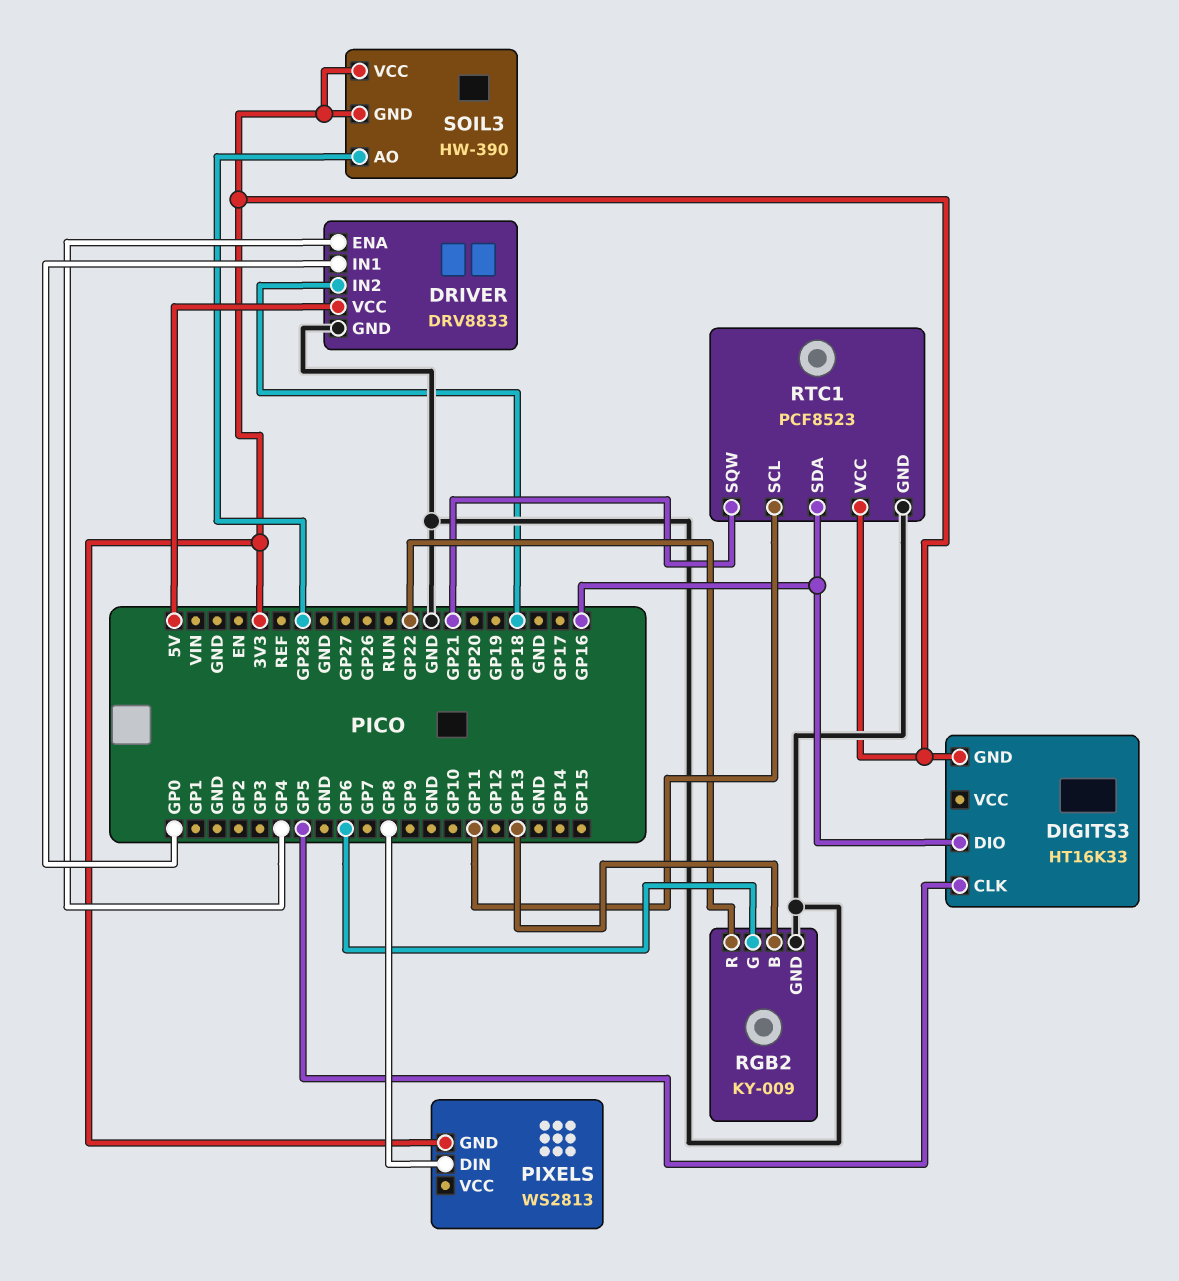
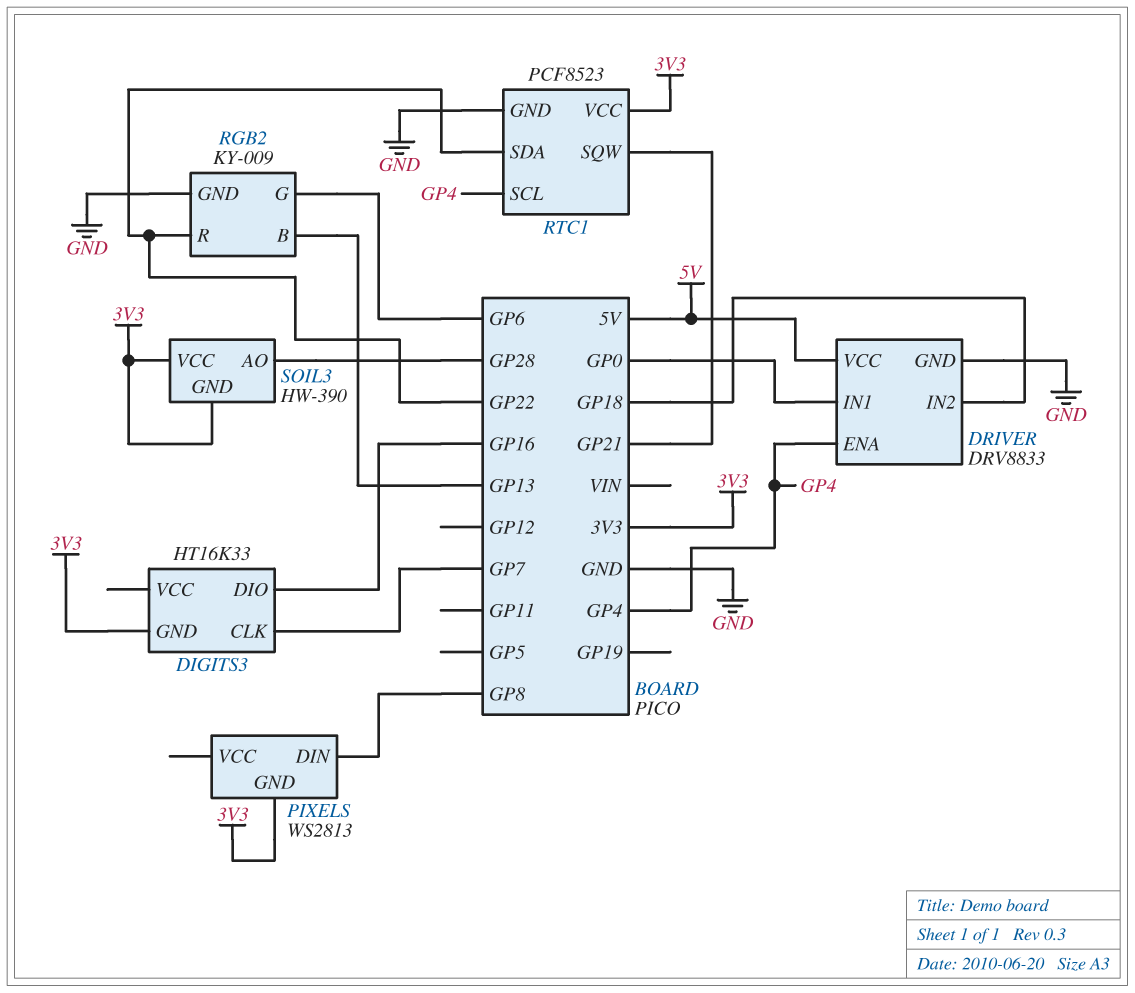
DIGITS3 pin CLK: GP5 -> GP7
RTC1 pin SCL: GP11 -> GP4
RTC1 pin SDA: GP16 -> GP22

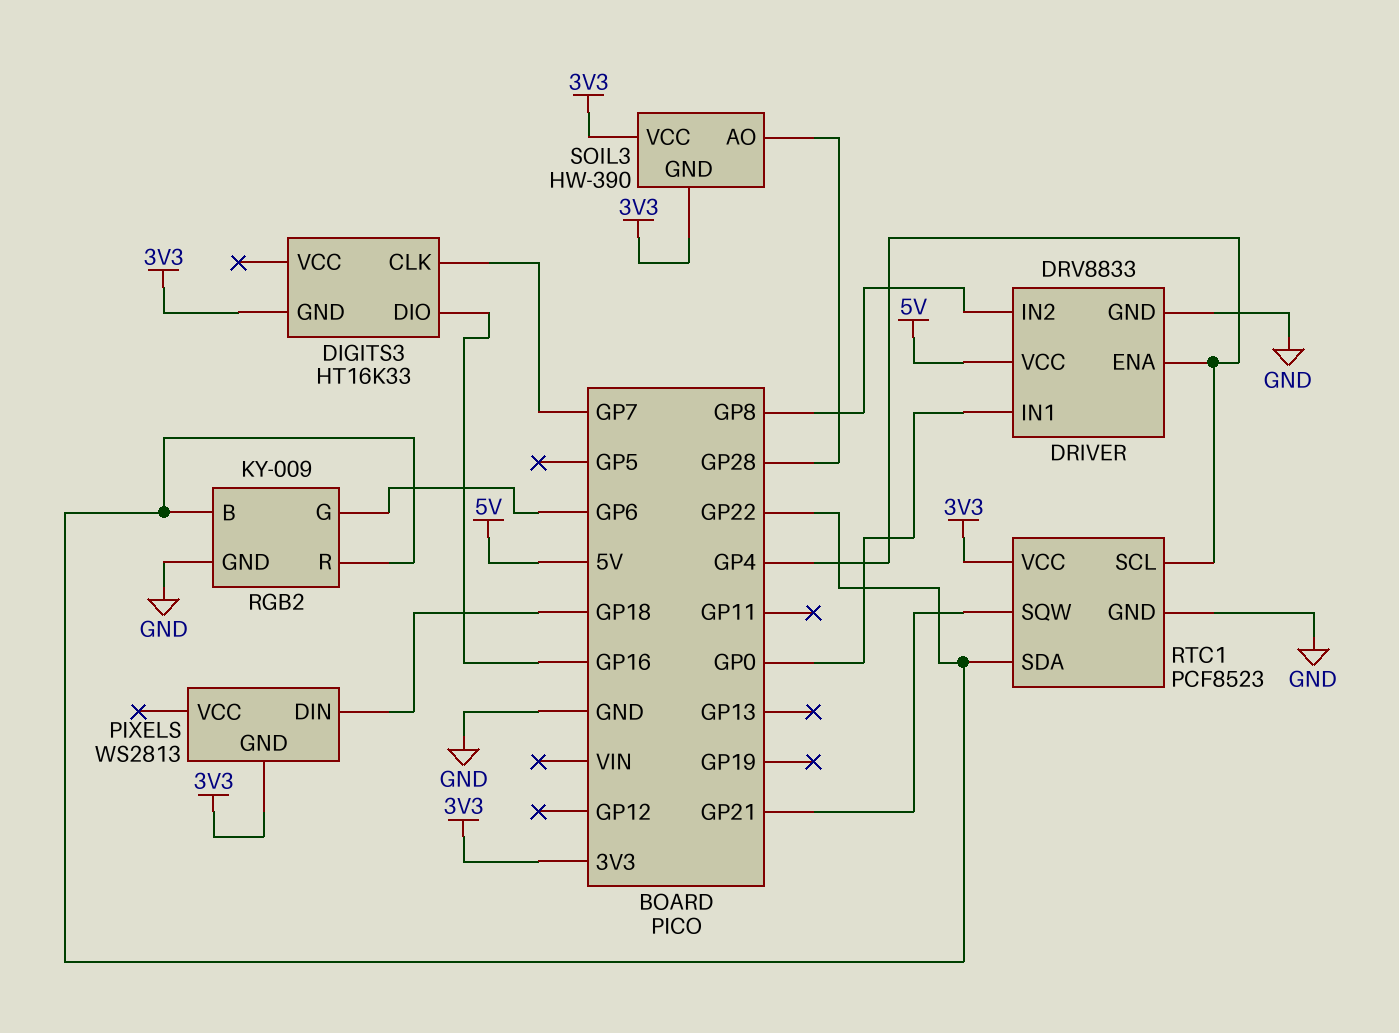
DRIVER pin IN2: GP18 -> GP8
PIXELS pin DIN: GP8 -> GP18
RGB2 pin B: GP13 -> GP22

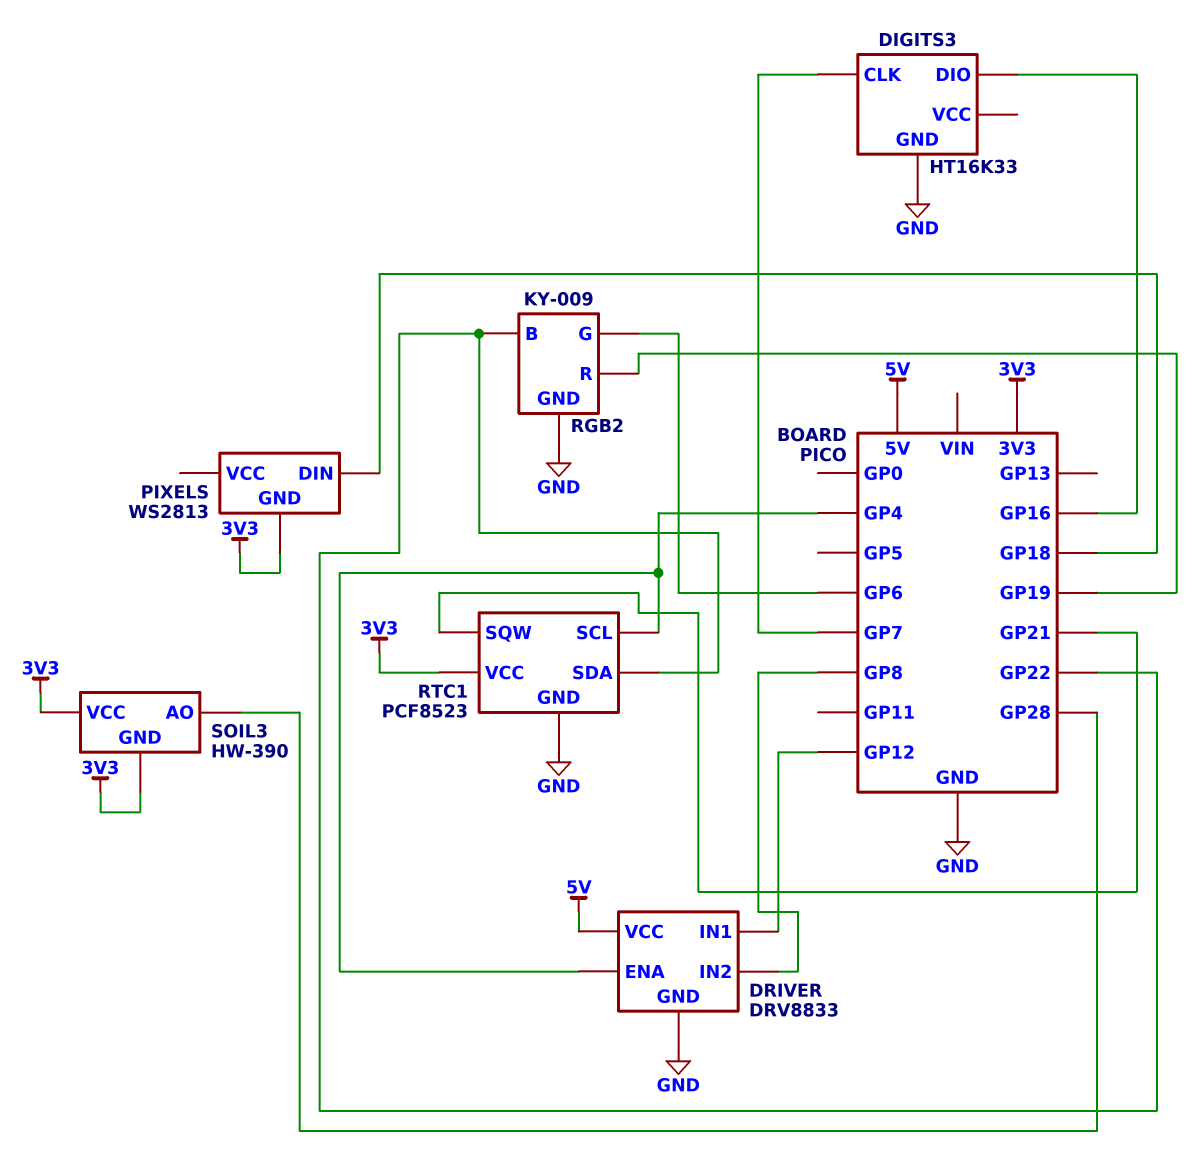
DIGITS3 pin GND: 3V3 -> GND
DRIVER pin IN1: GP0 -> GP12
RGB2 pin R: GP22 -> GP19

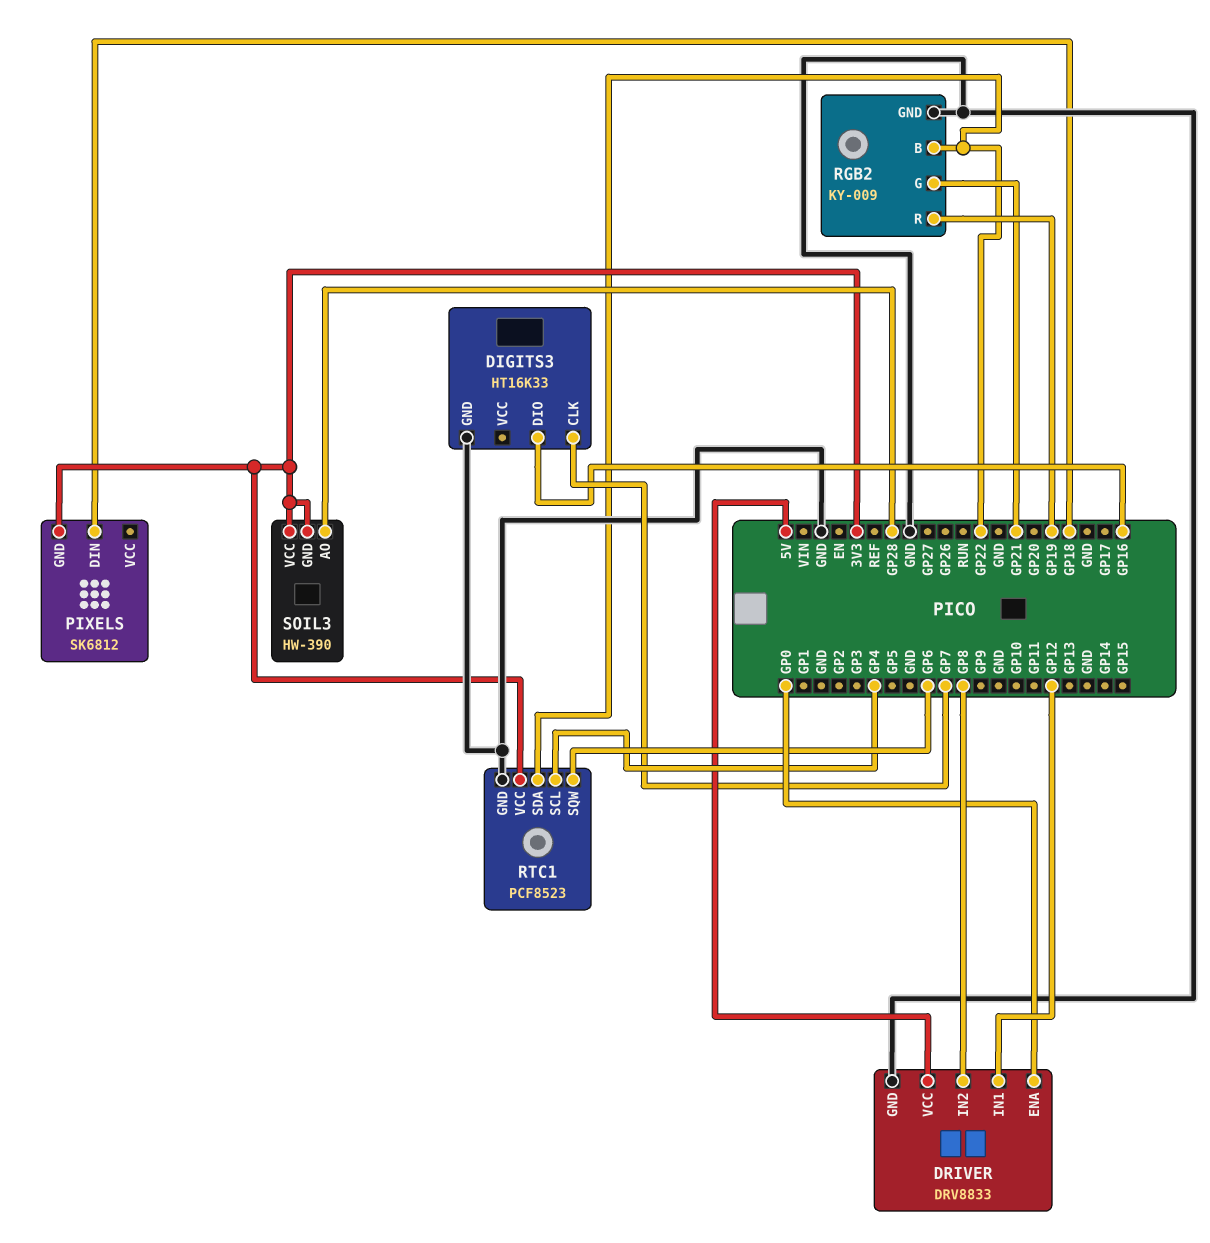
DRIVER pin ENA: GP4 -> GP0
PIXELS: WS2813 -> SK6812
RGB2 pin G: GP6 -> GP21
RTC1 pin SQW: GP21 -> GP6

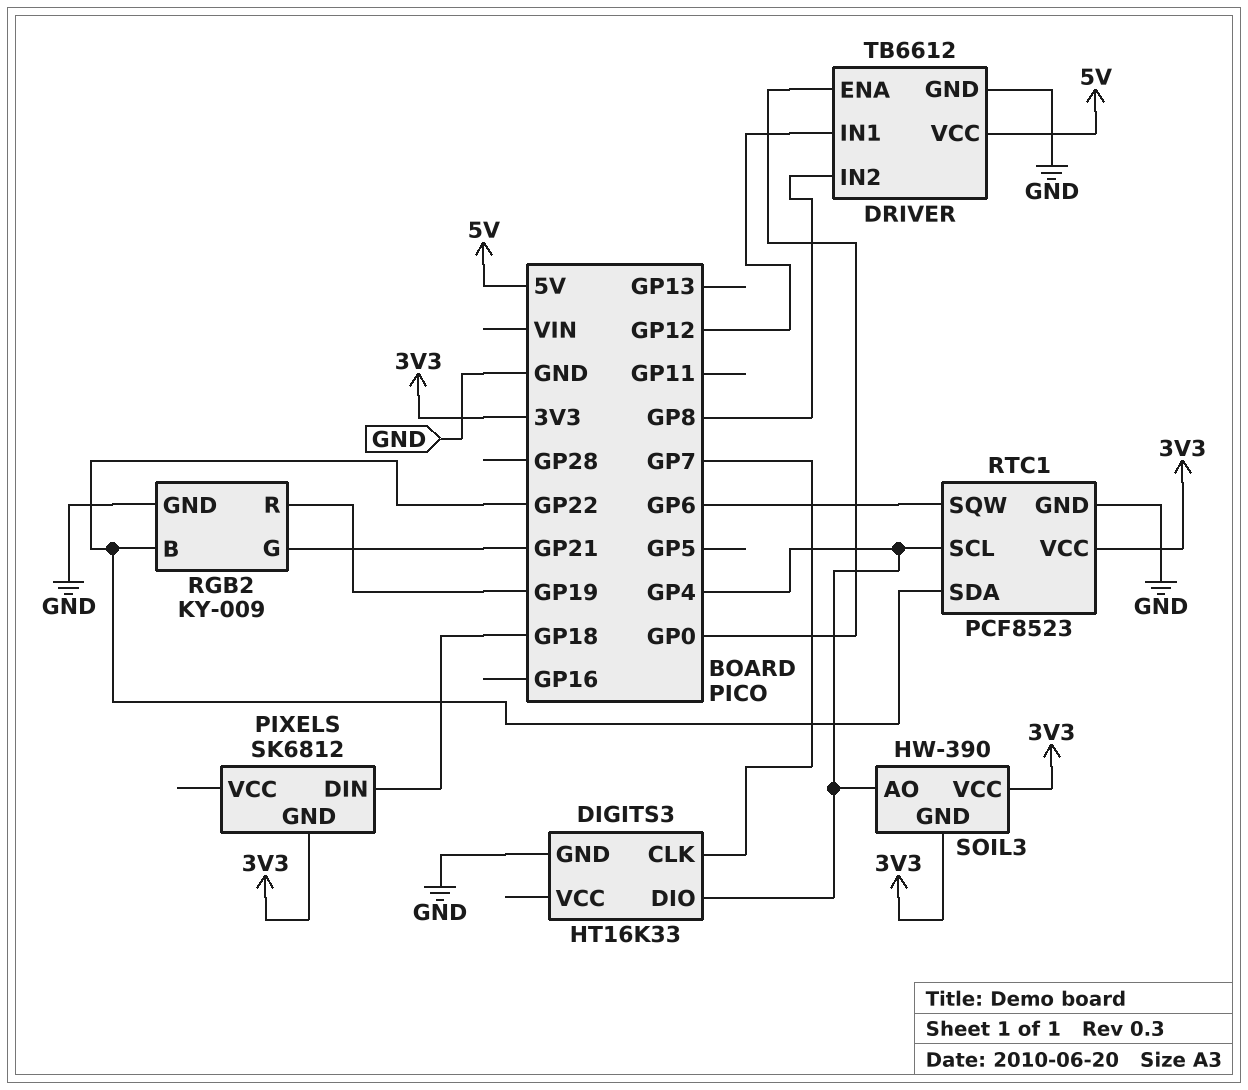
DIGITS3 pin DIO: GP16 -> GP4
DRIVER: DRV8833 -> TB6612
SOIL3 pin AO: GP28 -> GP4

